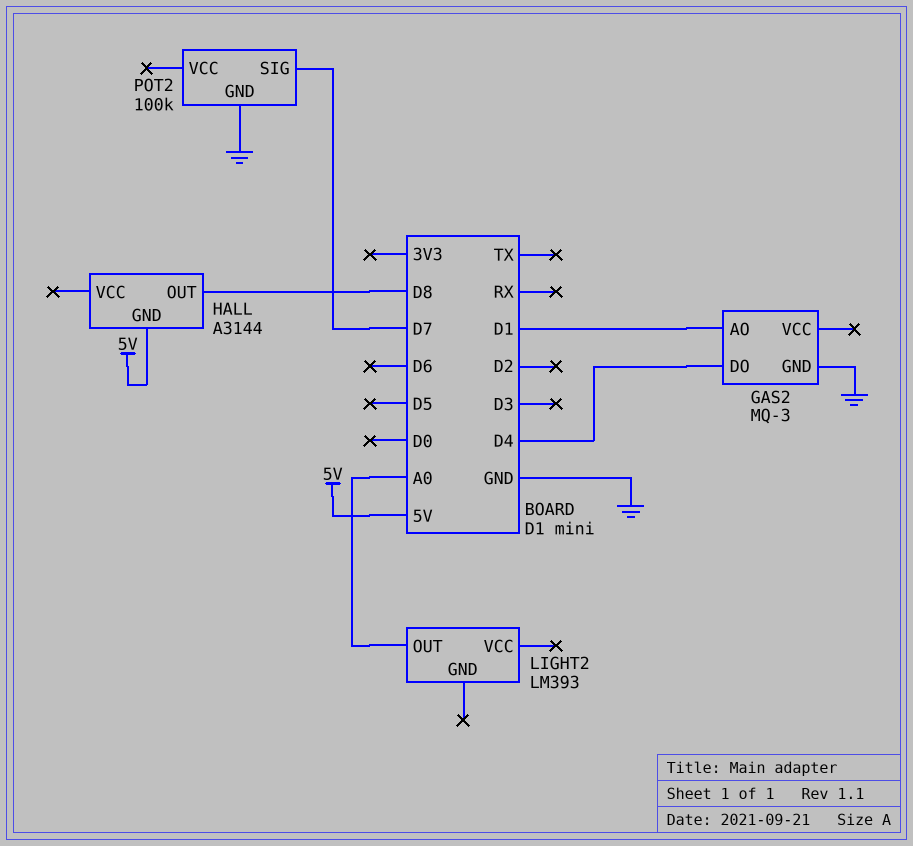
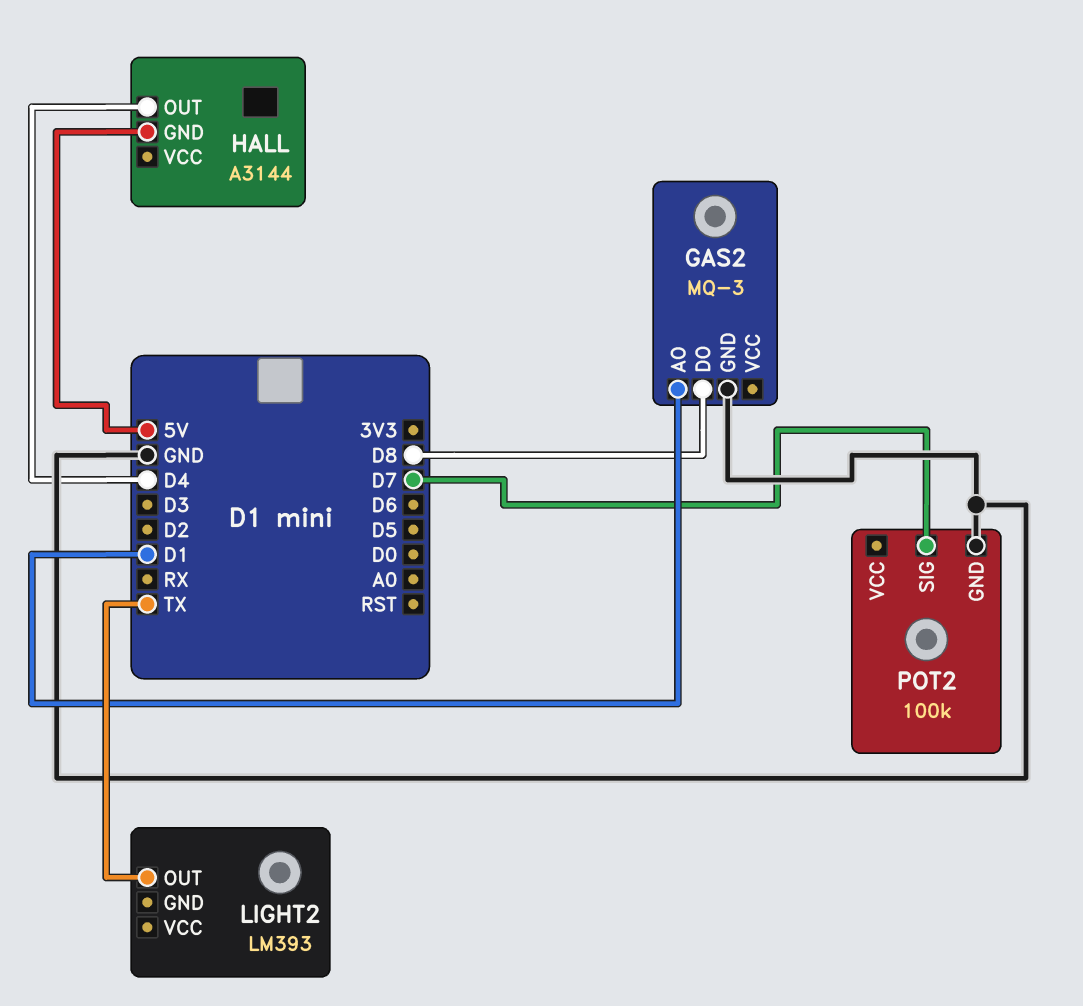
GAS2 pin DO: D4 -> D8
HALL pin OUT: D8 -> D4
LIGHT2 pin OUT: A0 -> TX

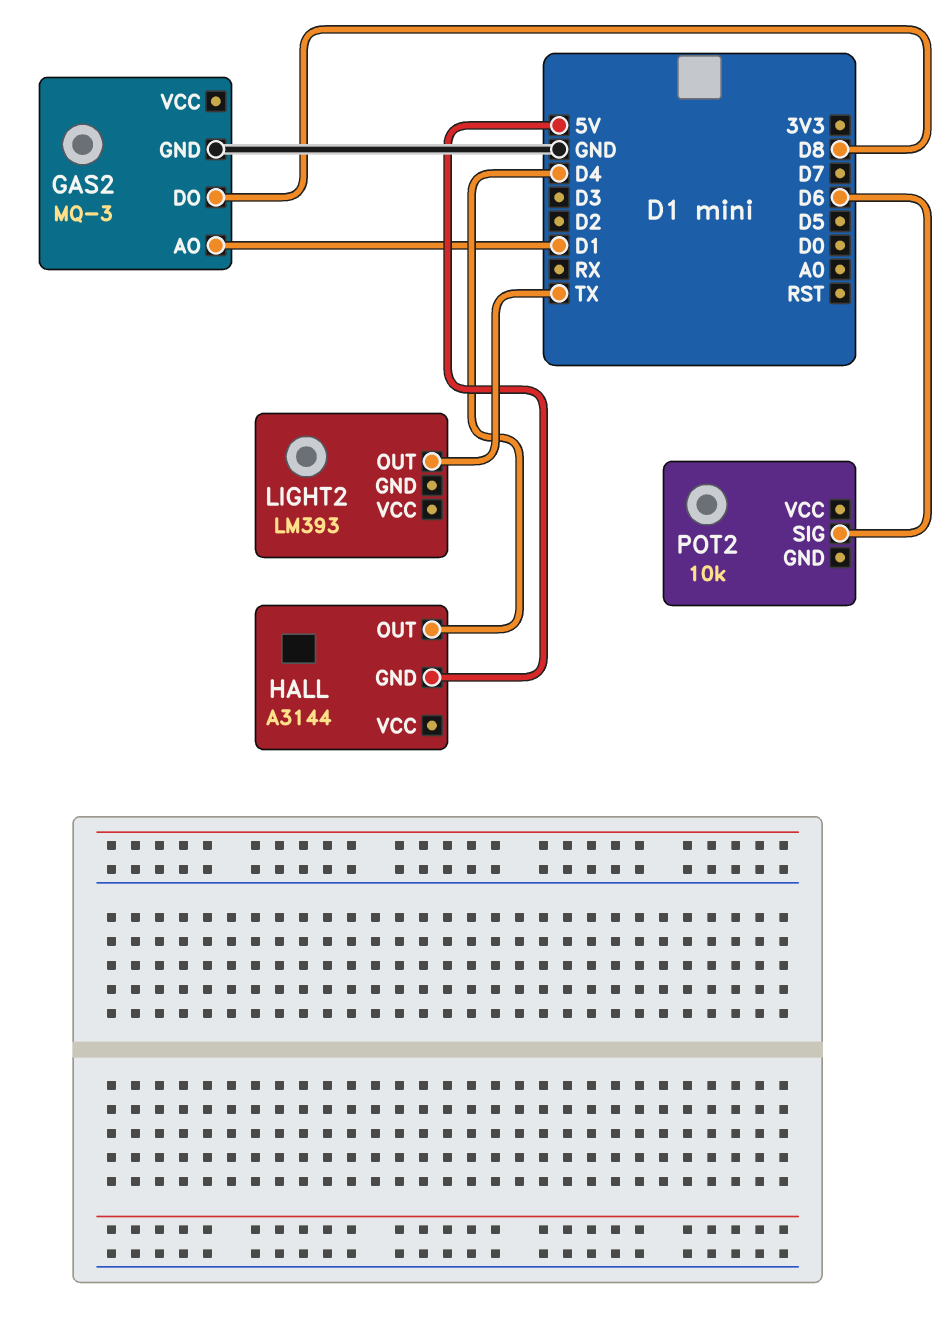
POT2: 100k -> 10k
POT2 pin GND: GND -> none
POT2 pin SIG: D7 -> D6

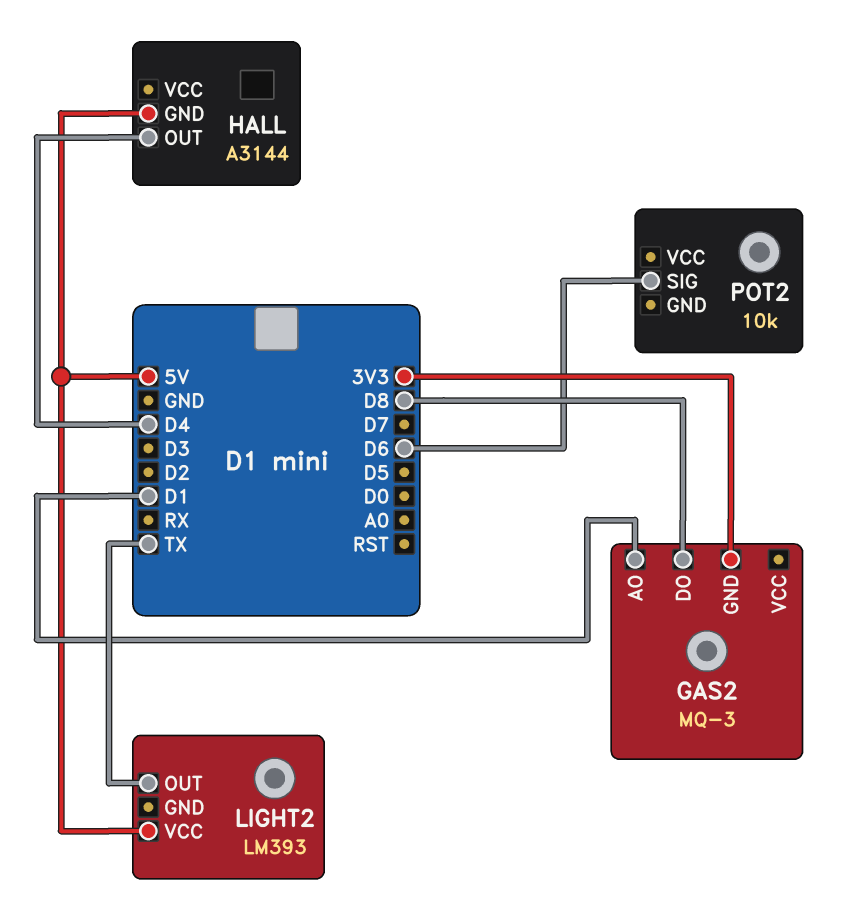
GAS2 pin GND: GND -> 3V3
LIGHT2 pin VCC: none -> 5V

